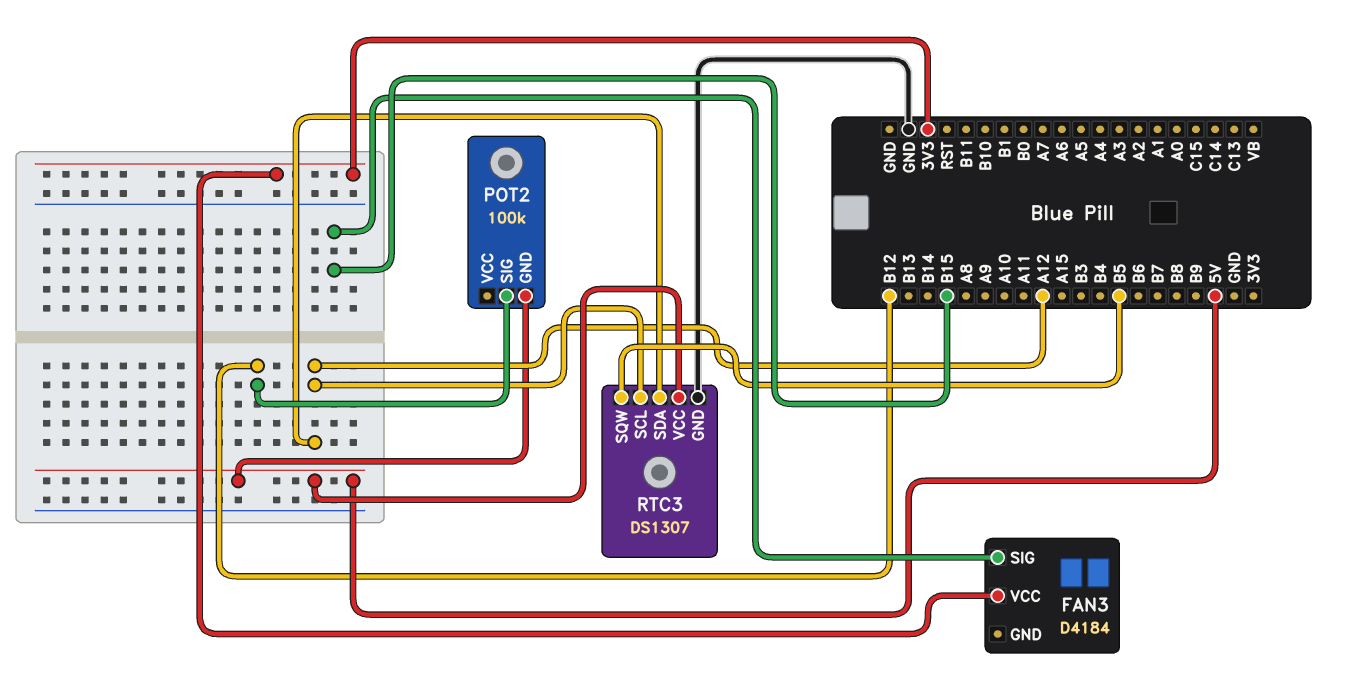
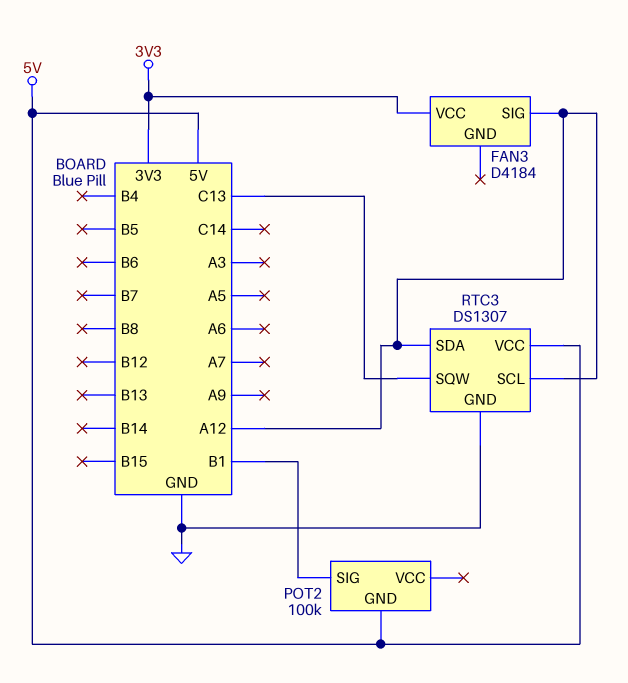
FAN3 pin SIG: B15 -> A12
POT2 pin SIG: B12 -> B1
RTC3 pin SQW: B5 -> C13

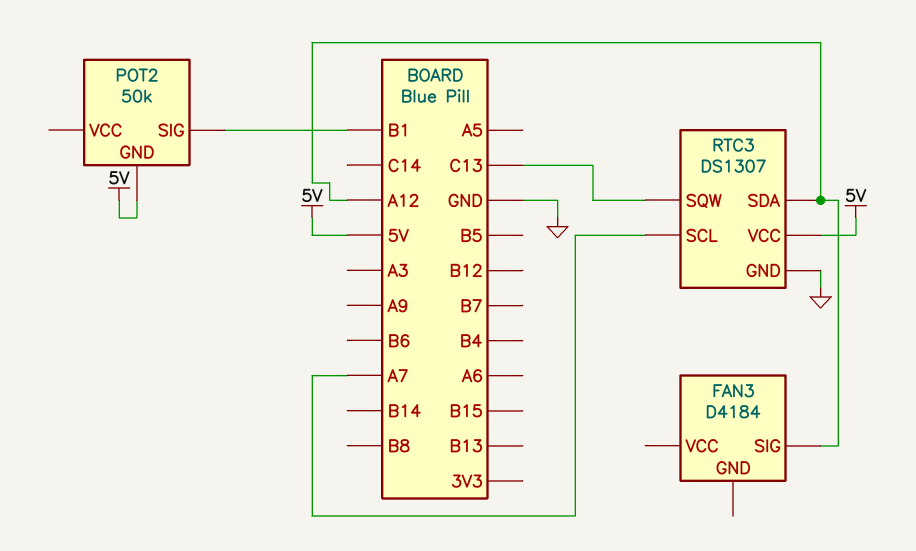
FAN3 pin VCC: 3V3 -> none
POT2: 100k -> 50k
RTC3 pin SCL: A12 -> A7

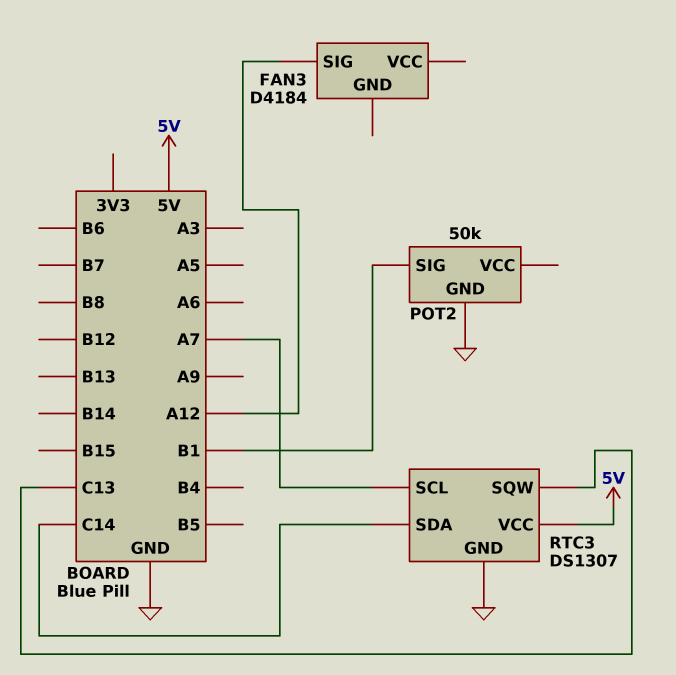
POT2 pin GND: 5V -> GND
RTC3 pin SDA: A12 -> C14

